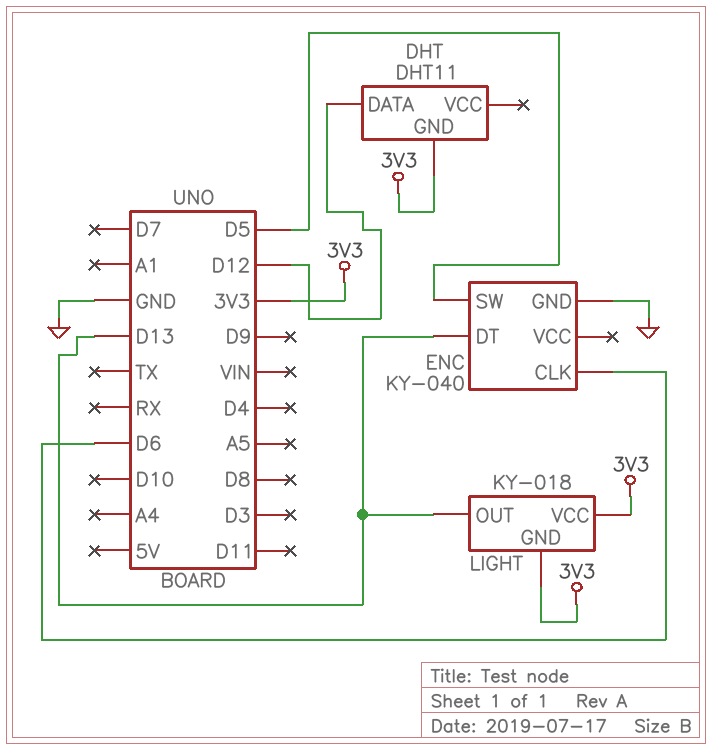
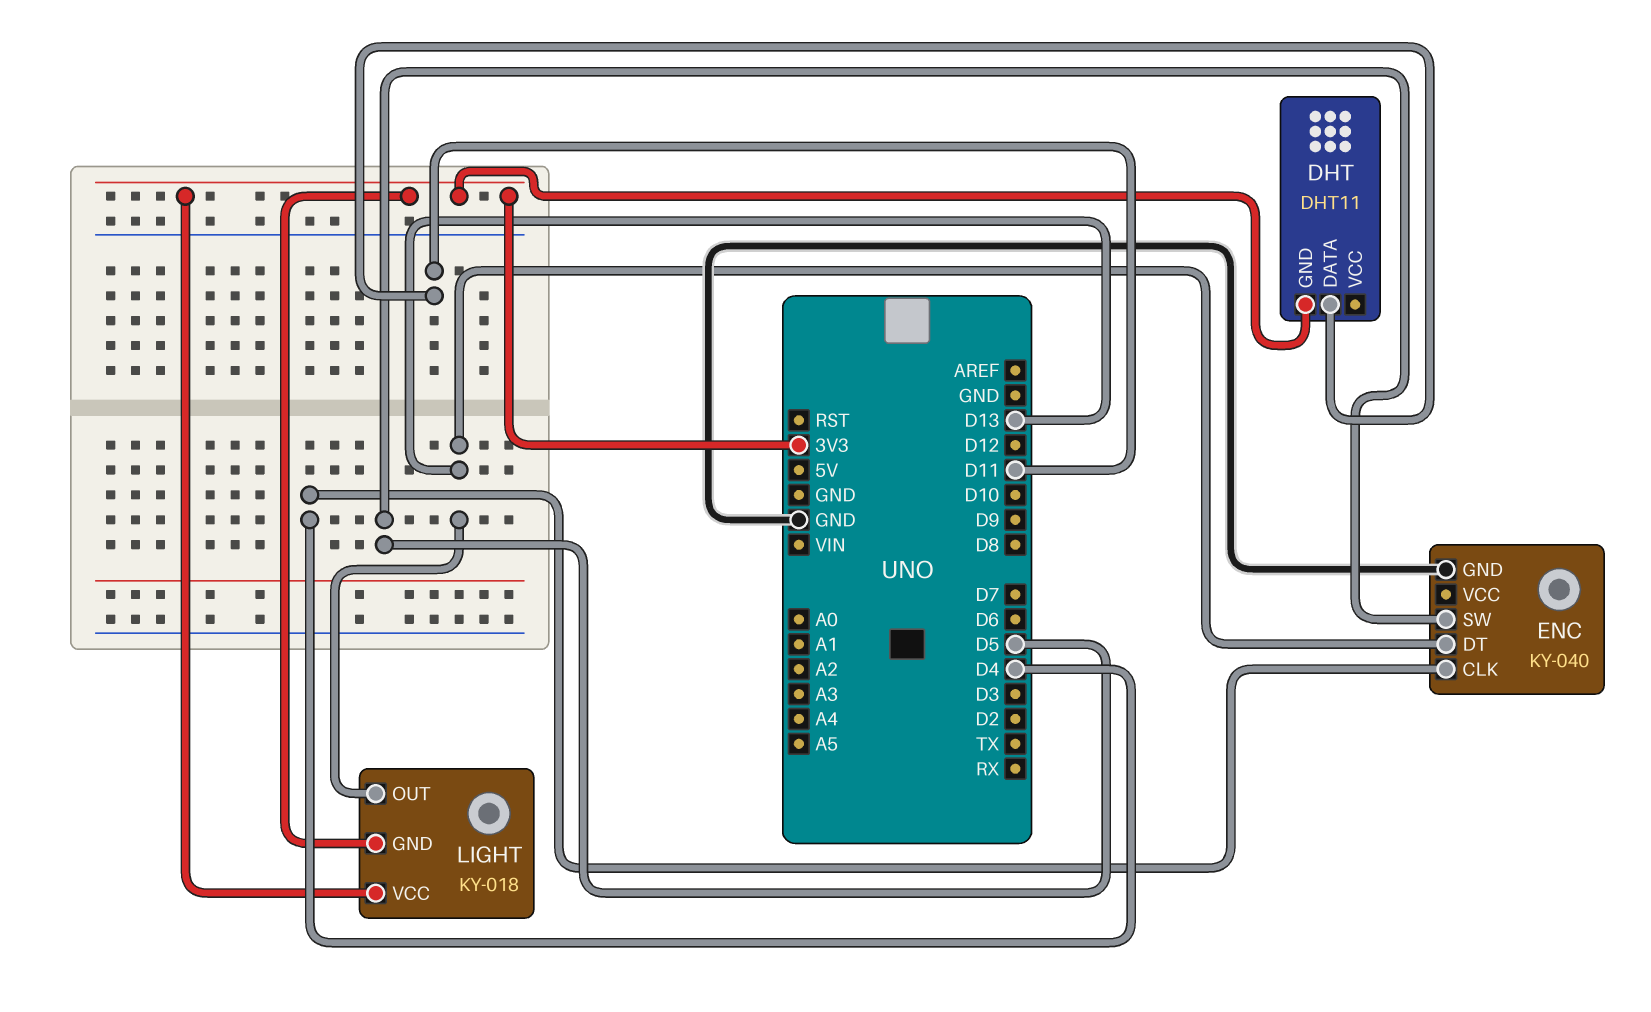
DHT pin DATA: D12 -> D11
ENC pin CLK: D6 -> D4

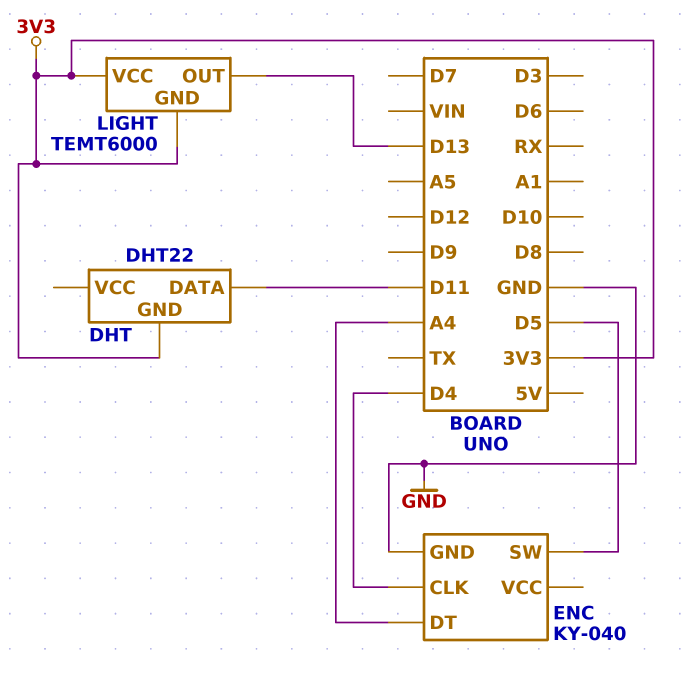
DHT: DHT11 -> DHT22
ENC pin DT: D13 -> A4
LIGHT: KY-018 -> TEMT6000

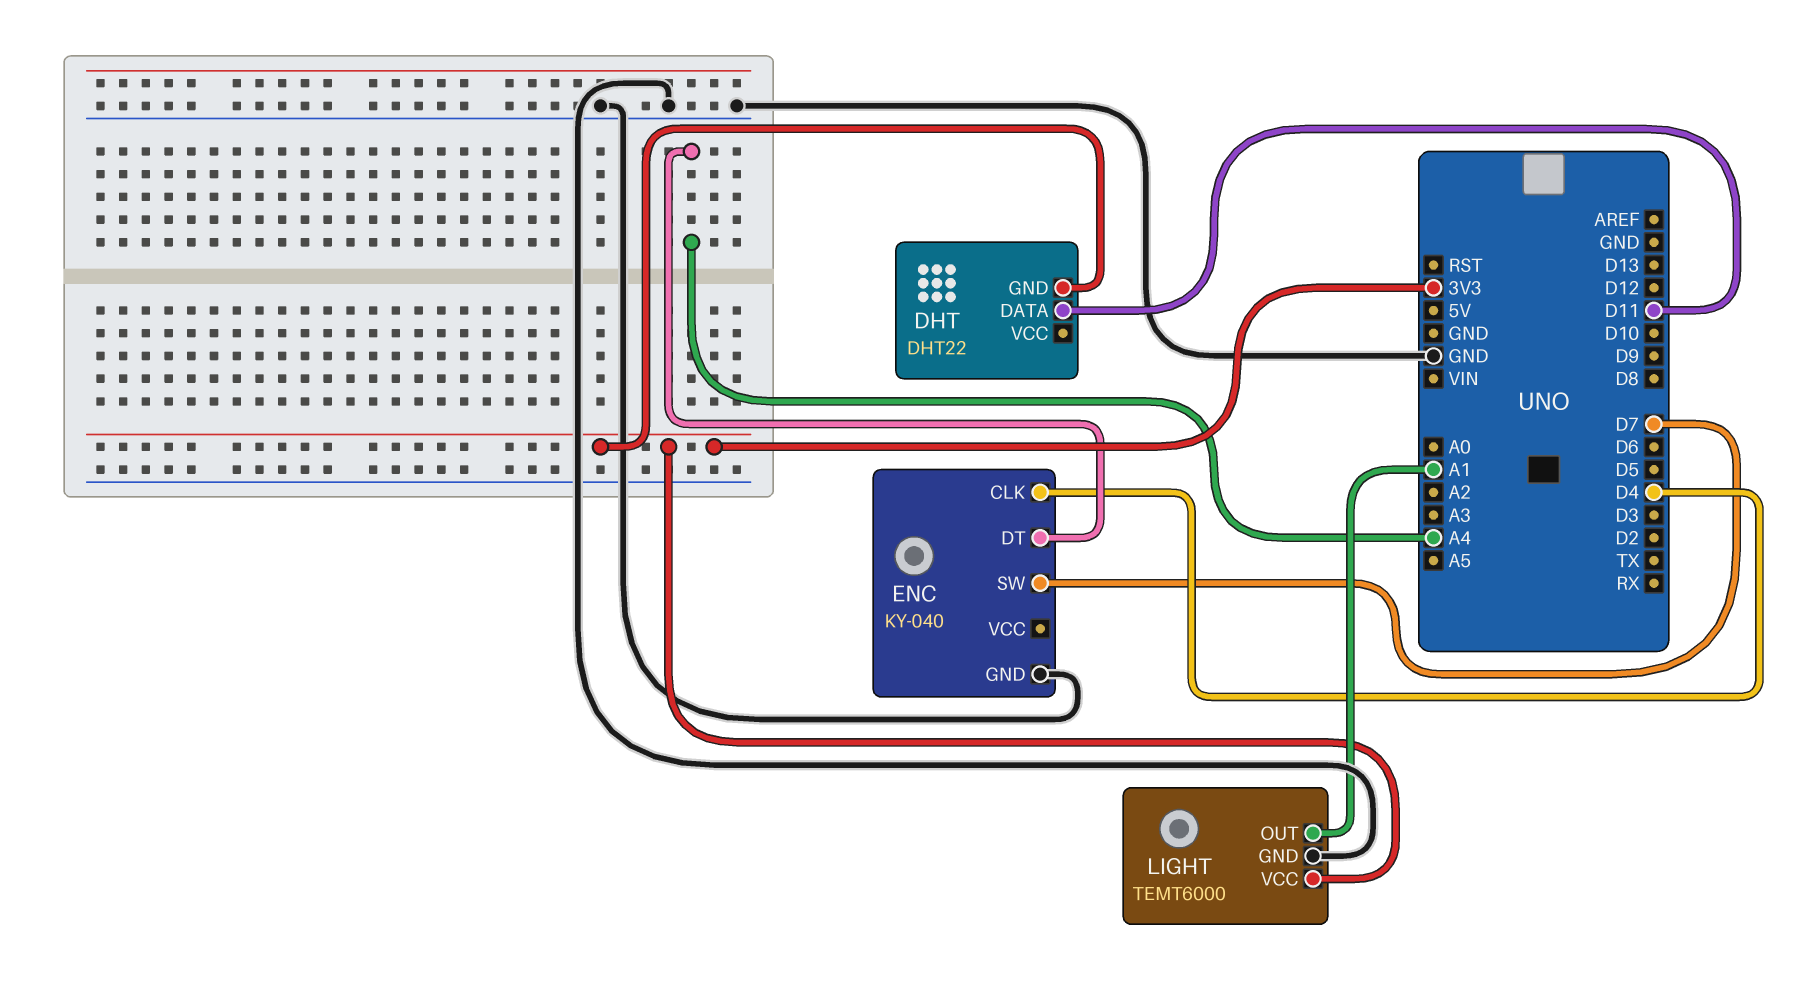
ENC pin SW: D5 -> D7
LIGHT pin GND: 3V3 -> GND
LIGHT pin OUT: D13 -> A1

